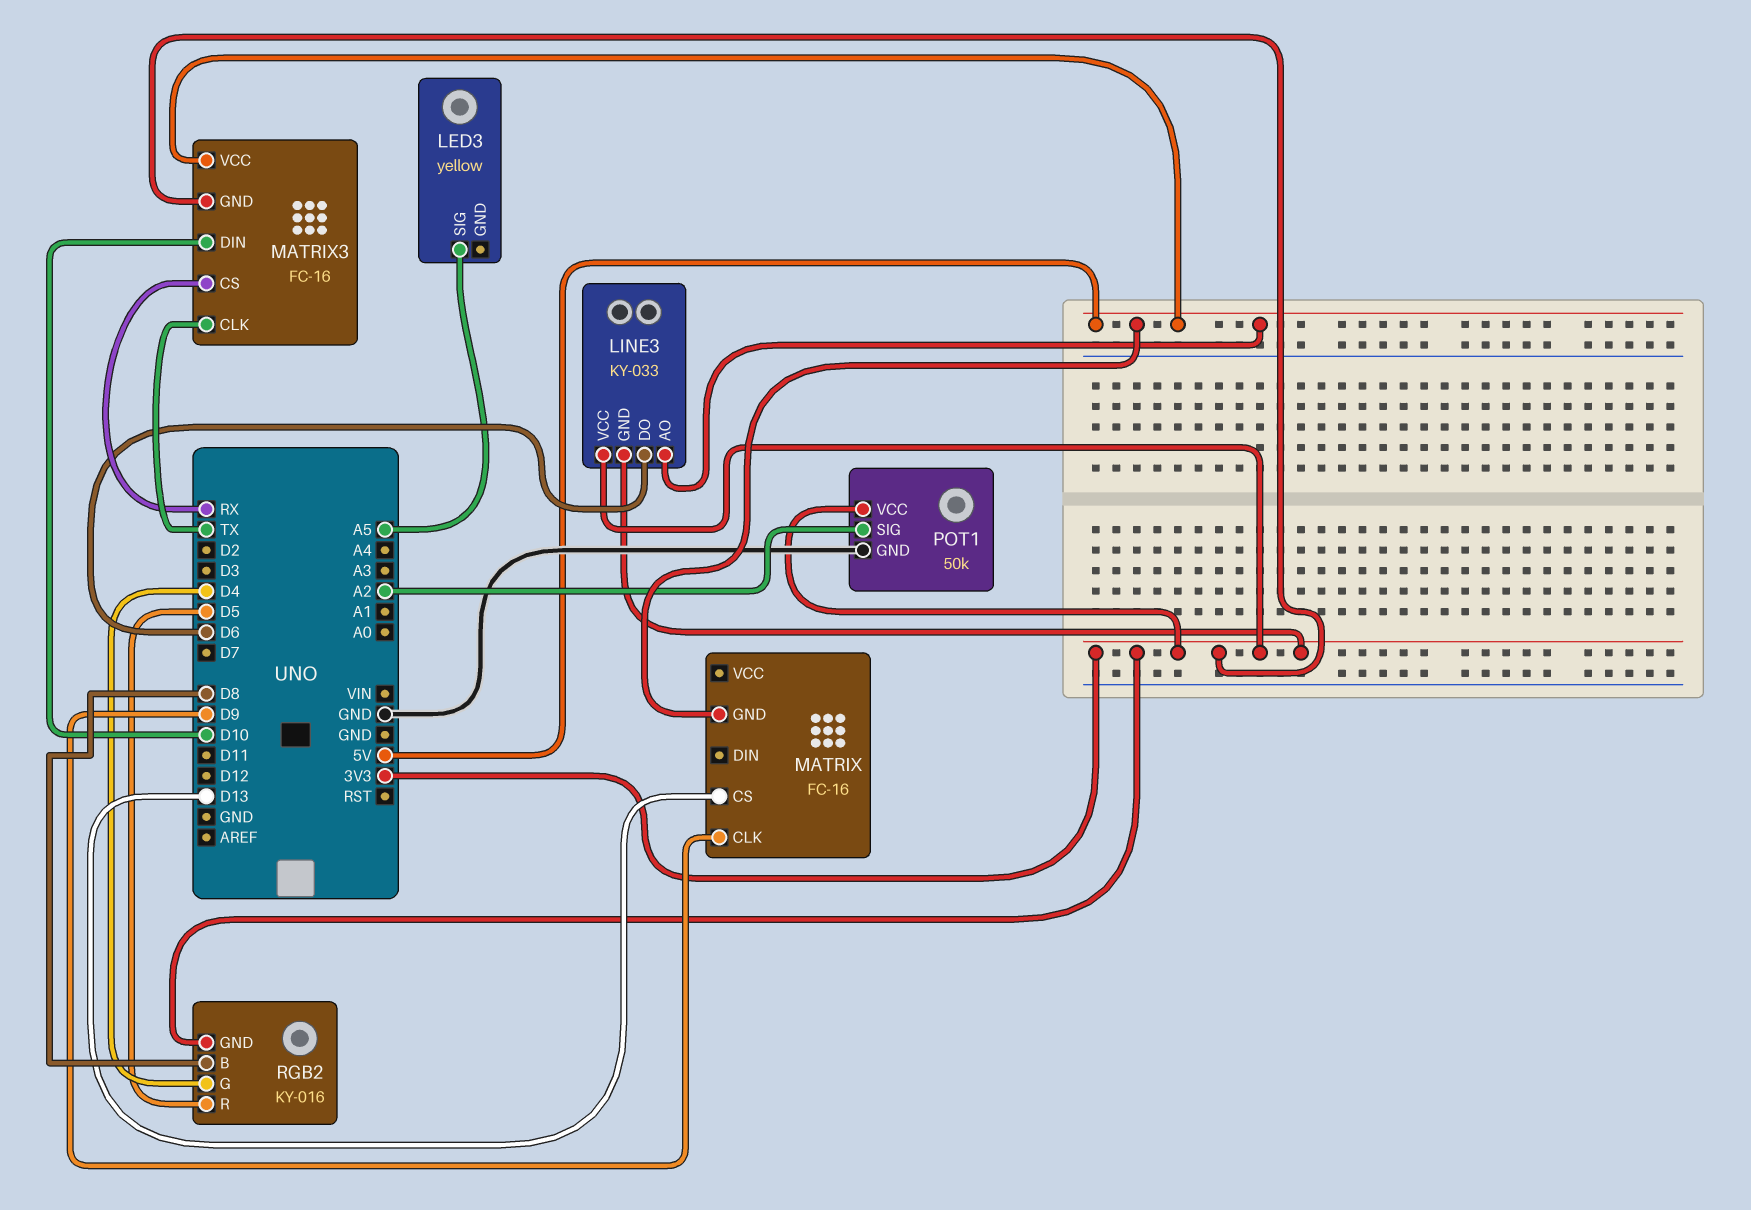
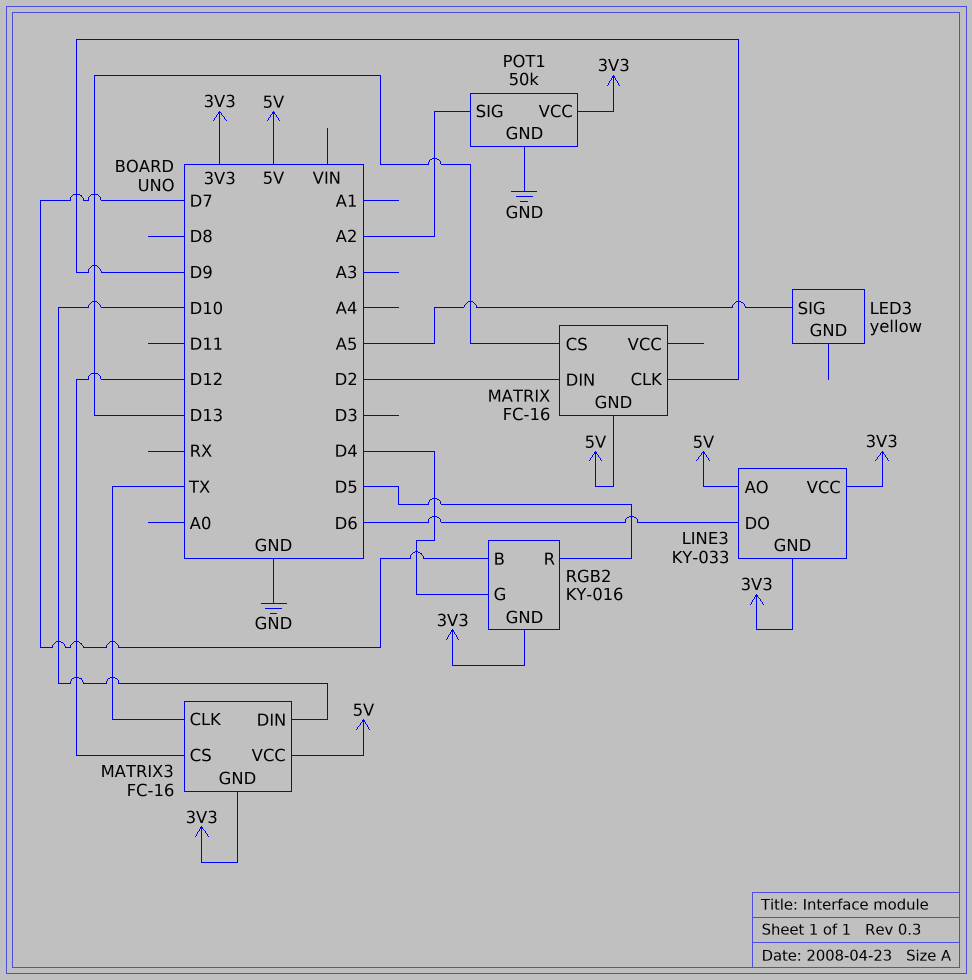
MATRIX pin DIN: none -> D2
MATRIX3 pin CS: RX -> D12
RGB2 pin B: D8 -> D7

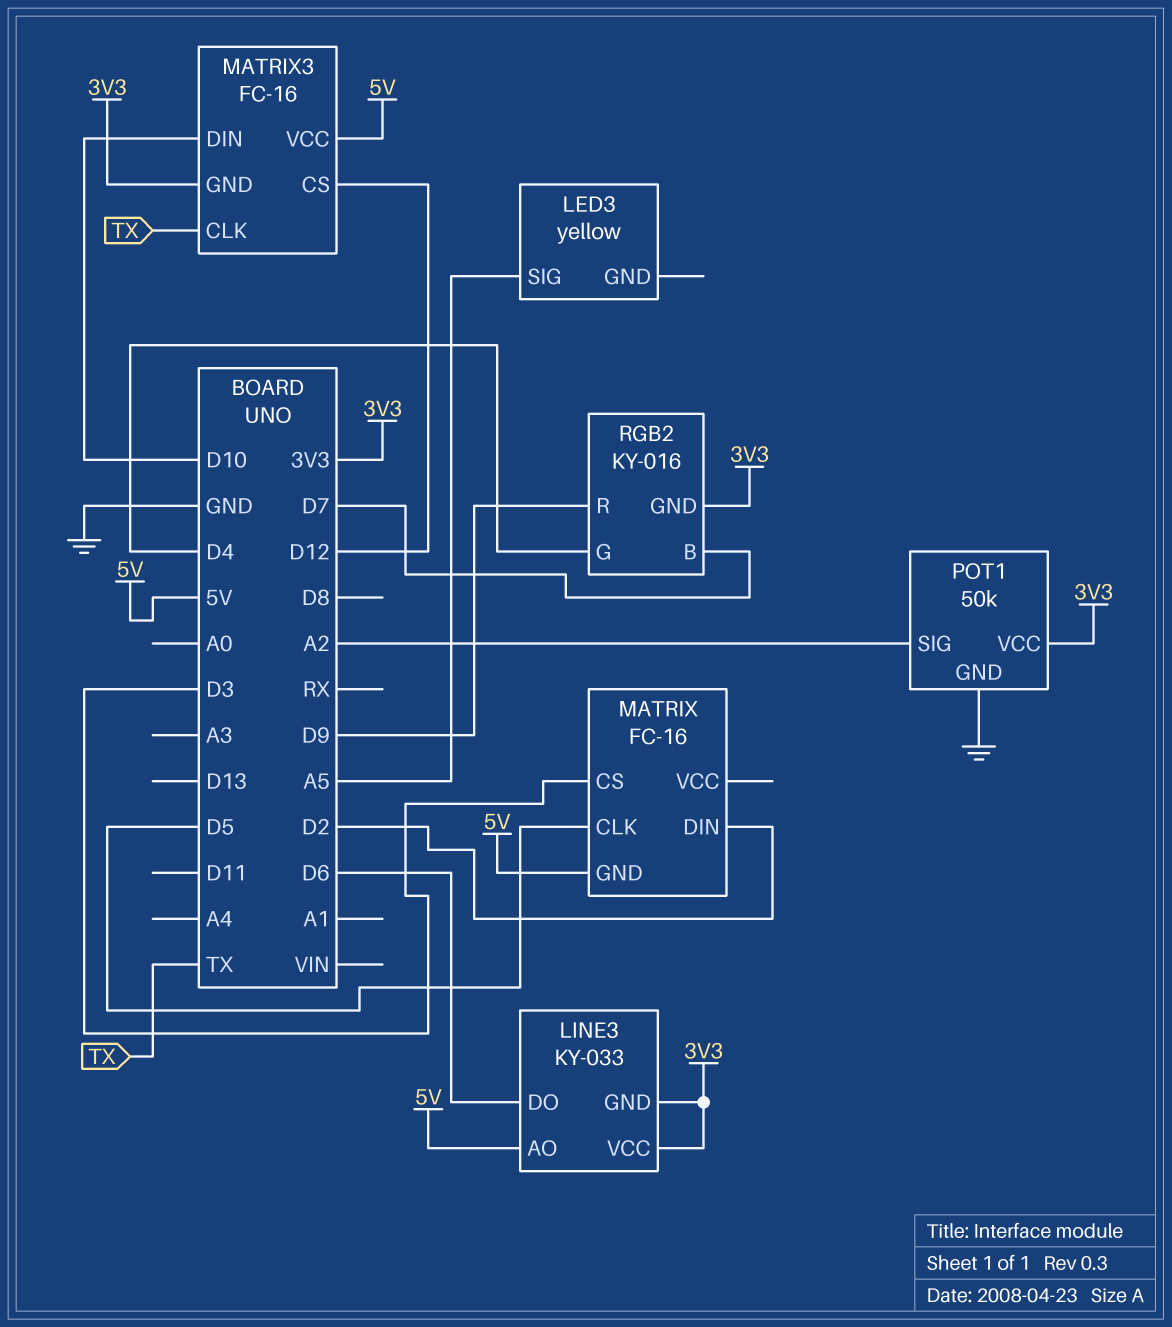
MATRIX pin CLK: D9 -> D5
MATRIX pin CS: D13 -> D3
RGB2 pin R: D5 -> D9

